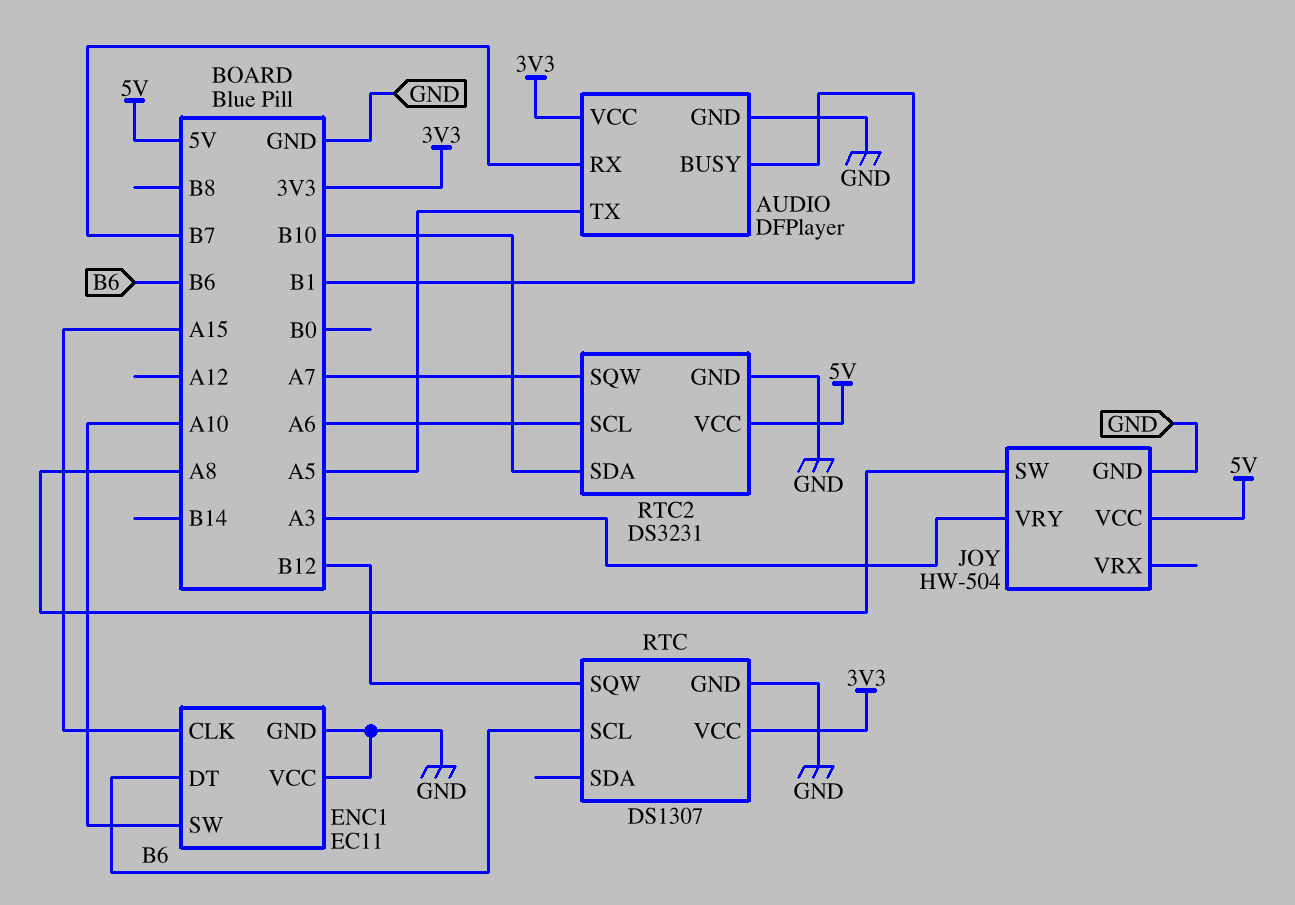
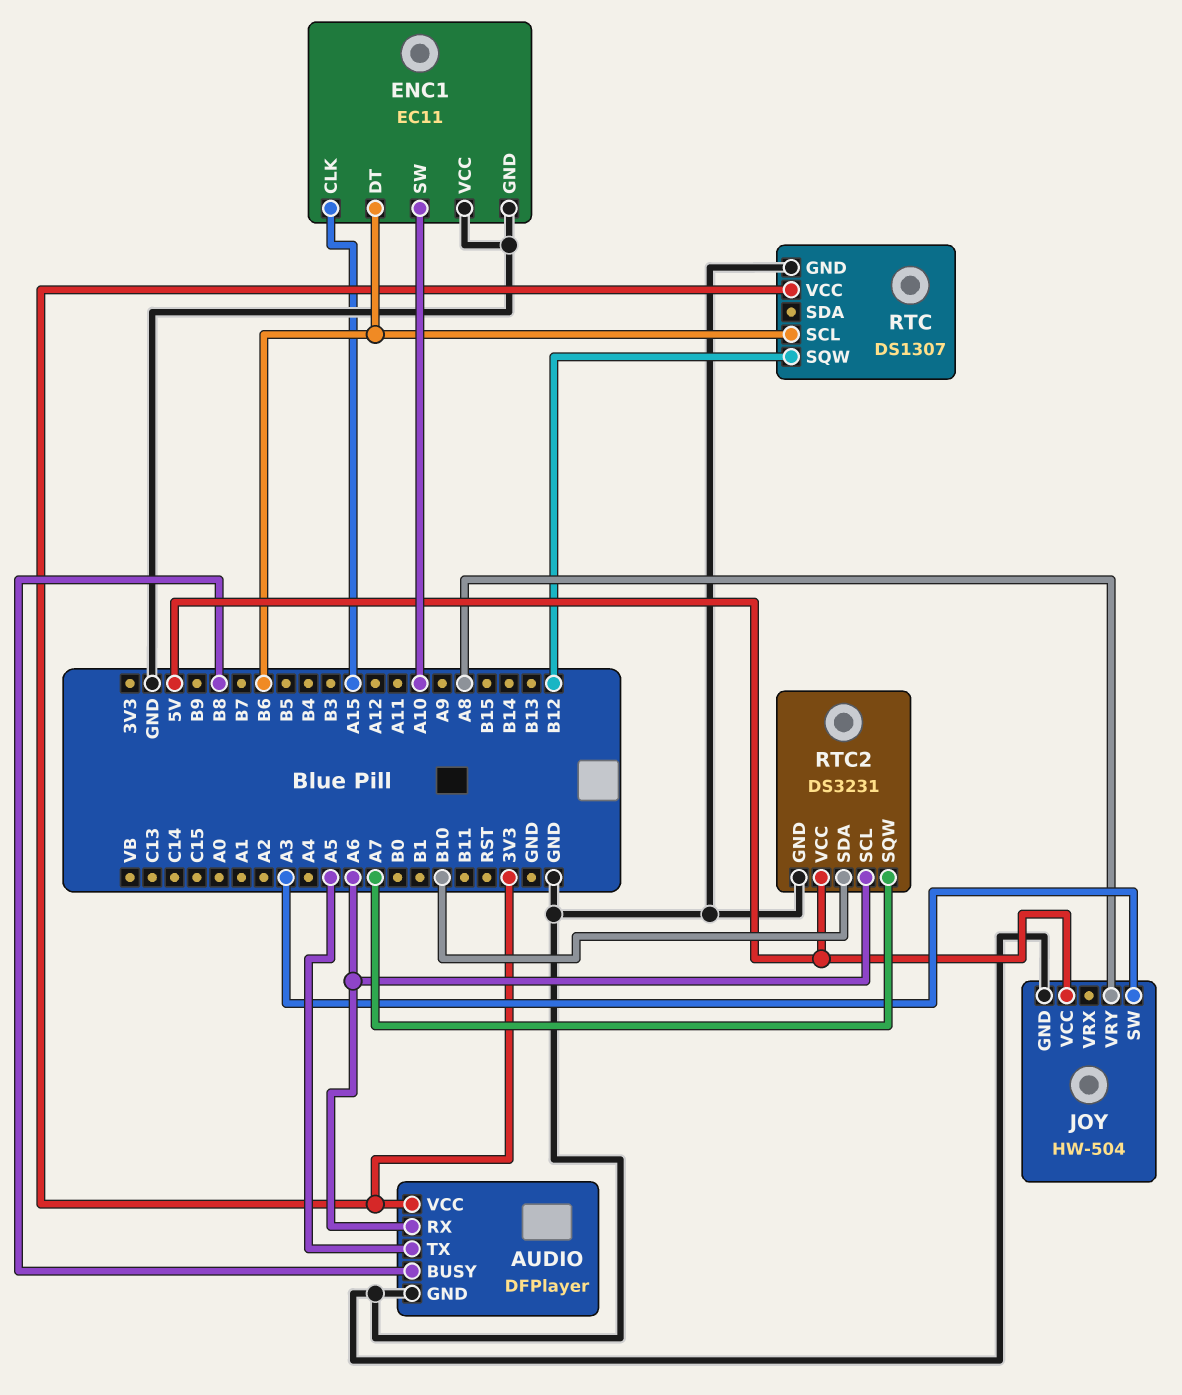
AUDIO pin BUSY: B1 -> B8
AUDIO pin RX: B7 -> A6
JOY pin SW: A8 -> A3
JOY pin VRY: A3 -> A8

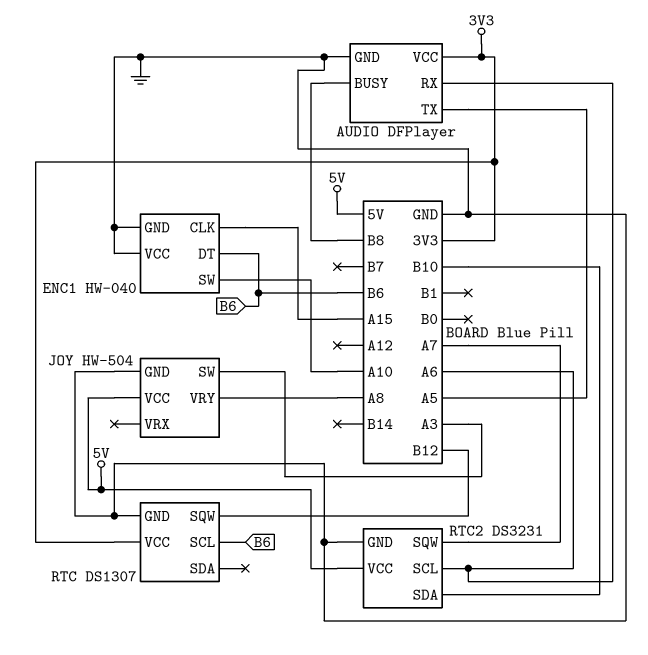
ENC1: EC11 -> HW-040

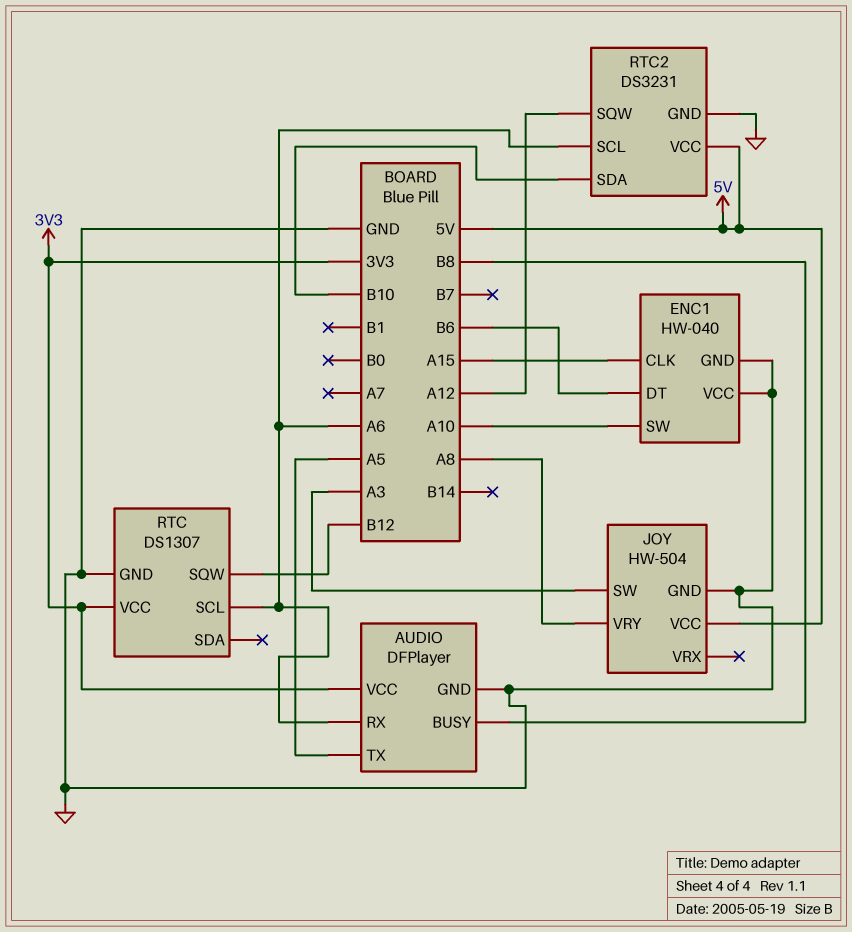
RTC pin SCL: B6 -> A6
RTC2 pin SQW: A7 -> A12

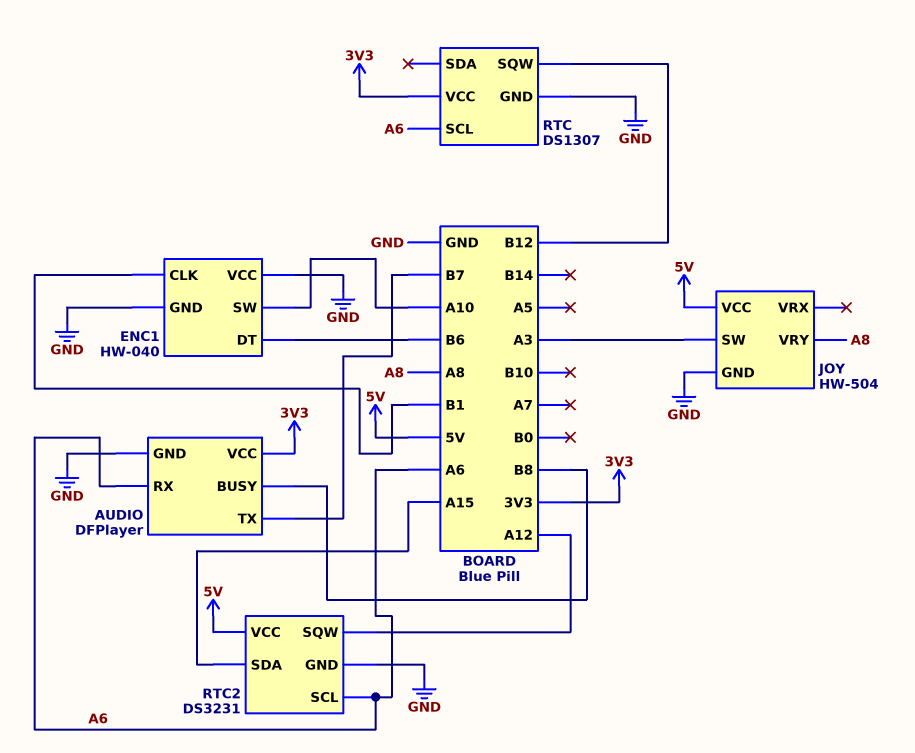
AUDIO pin TX: A5 -> B7
ENC1 pin CLK: A15 -> B1
RTC2 pin SDA: B10 -> A15

